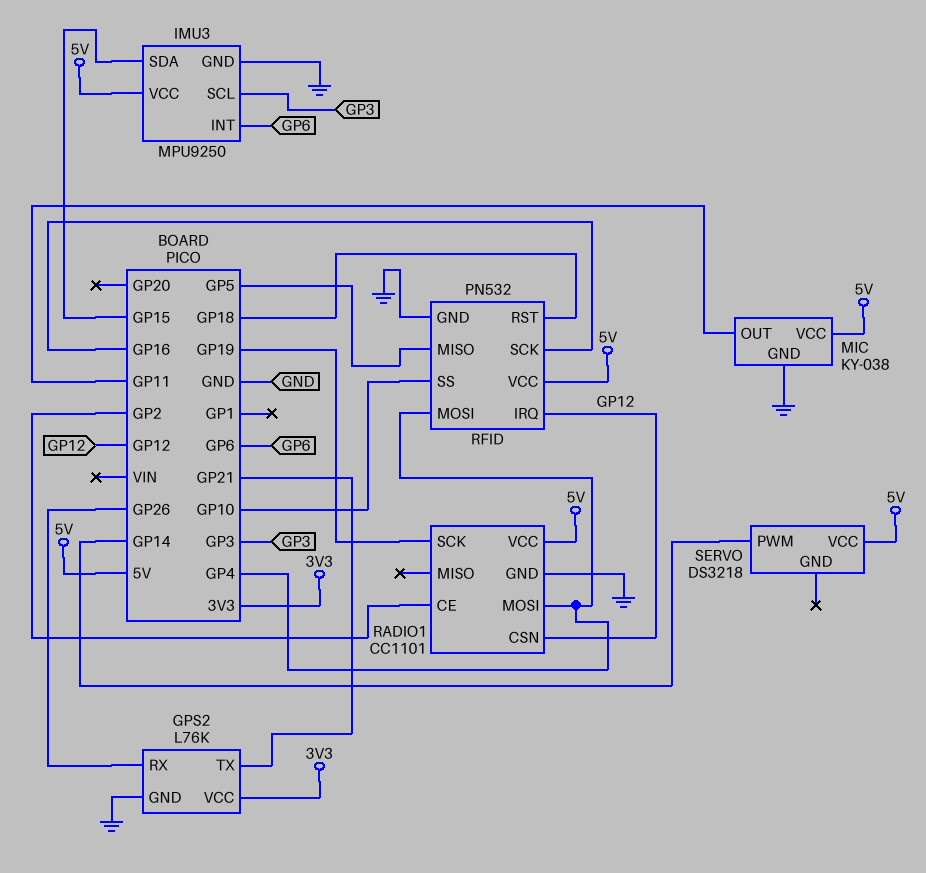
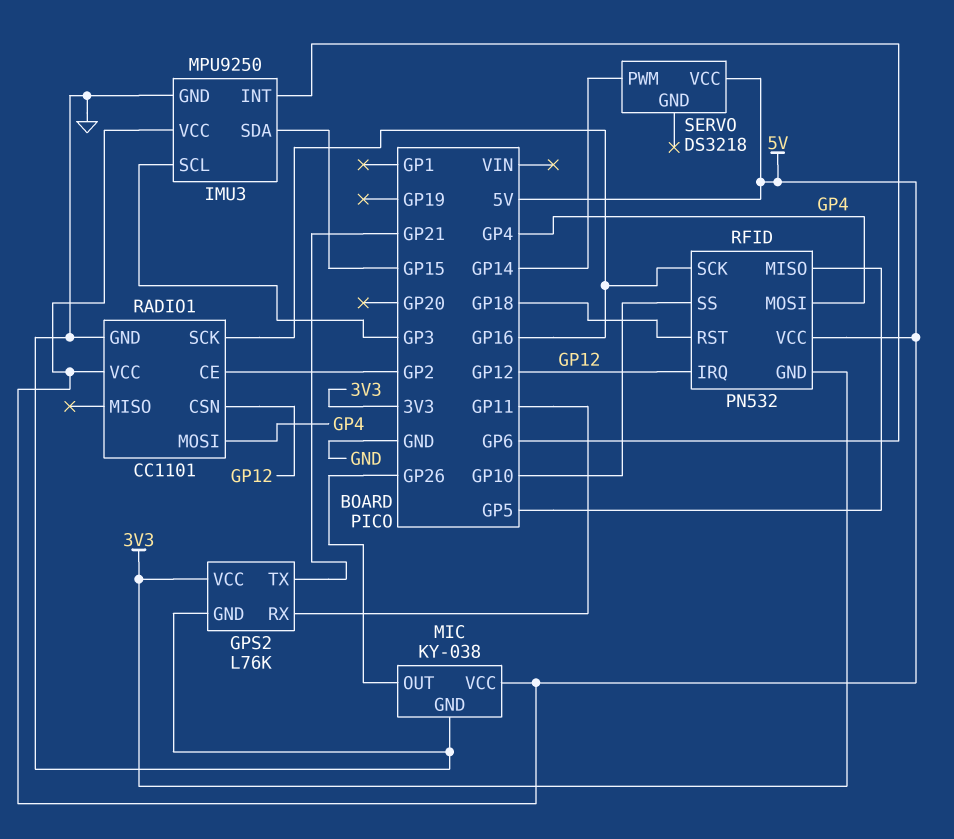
GPS2 pin RX: GP26 -> GP11
MIC pin OUT: GP11 -> GP26
RADIO1 pin SCK: GP19 -> GP16
RFID pin GND: GND -> 3V3

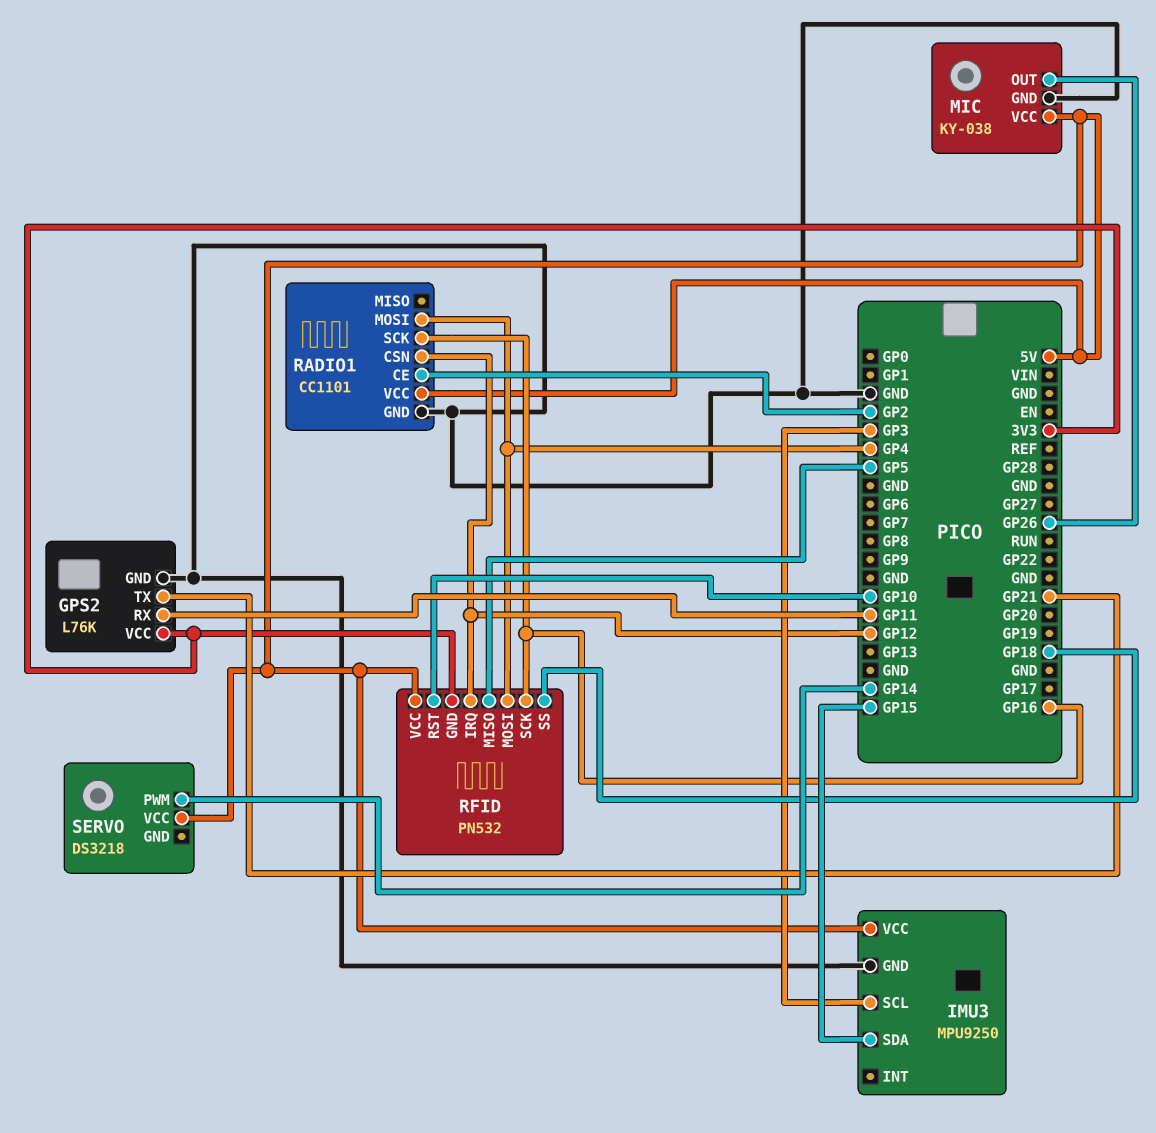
IMU3 pin INT: GP6 -> none
RFID pin RST: GP18 -> GP10
RFID pin SS: GP10 -> GP18

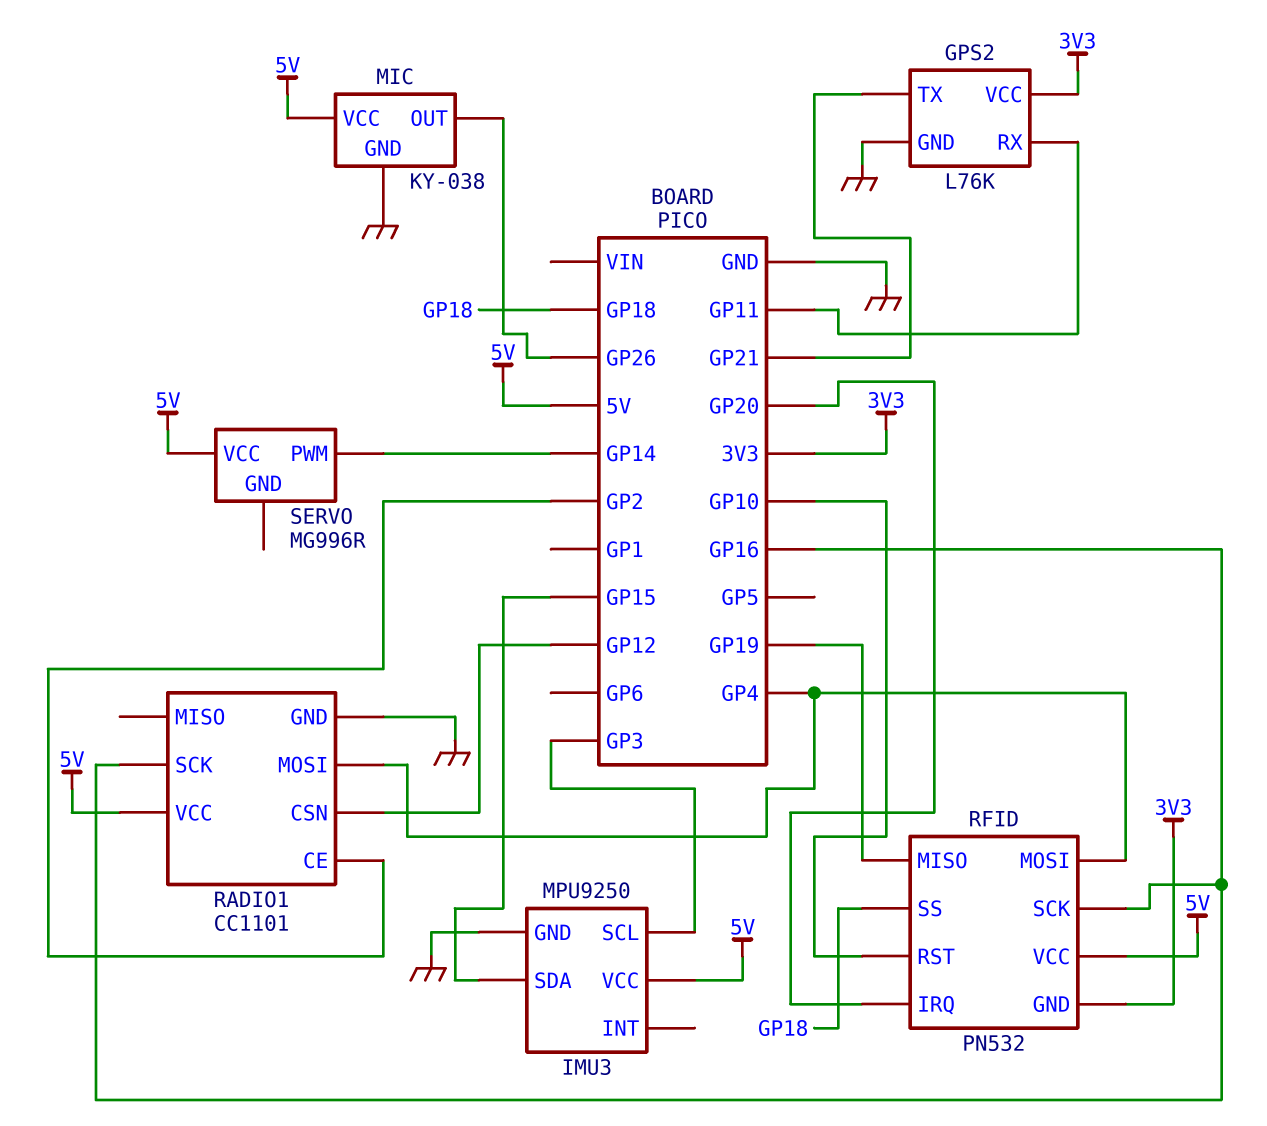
RFID pin IRQ: GP12 -> GP20
RFID pin MISO: GP5 -> GP19
SERVO: DS3218 -> MG996R

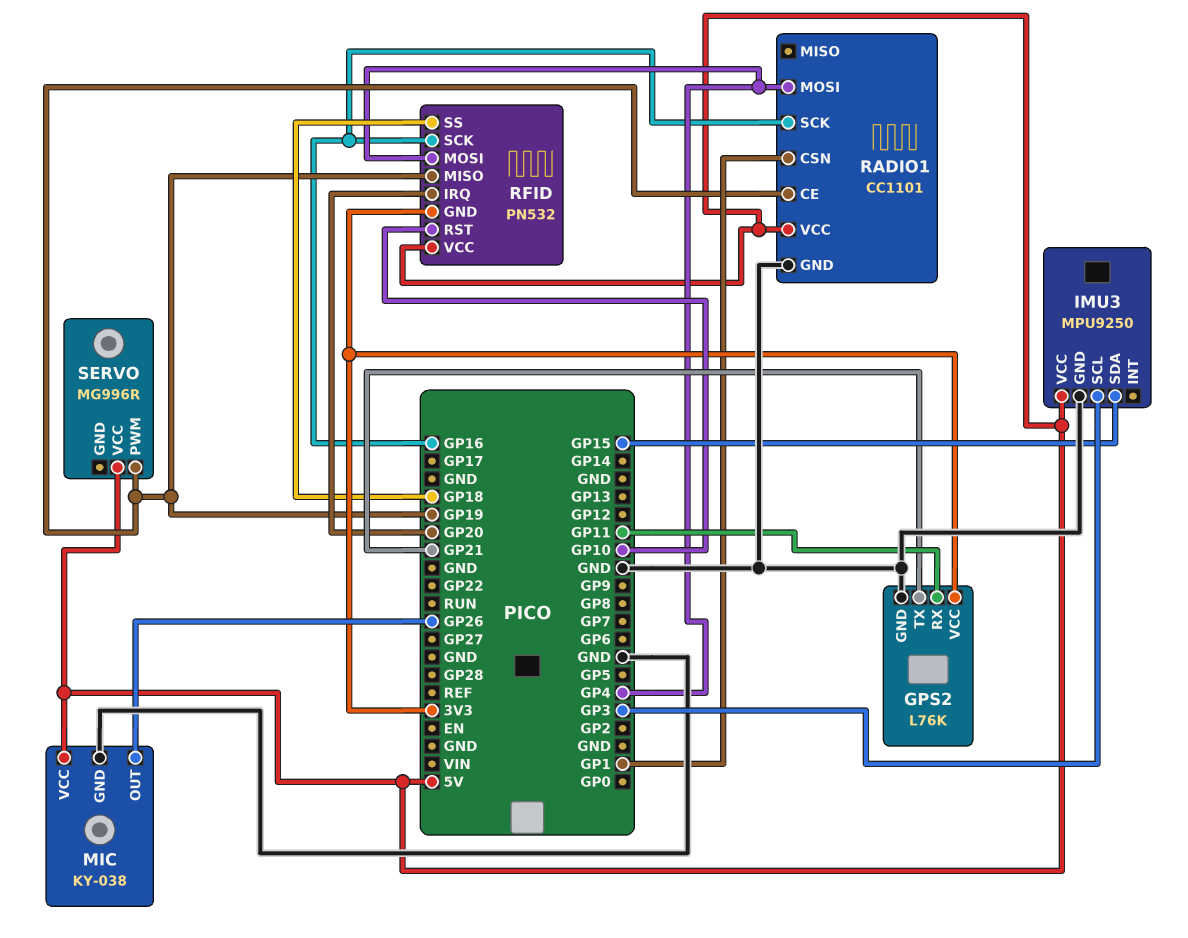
RADIO1 pin CE: GP2 -> GP19
RADIO1 pin CSN: GP12 -> GP1
SERVO pin PWM: GP14 -> GP19

